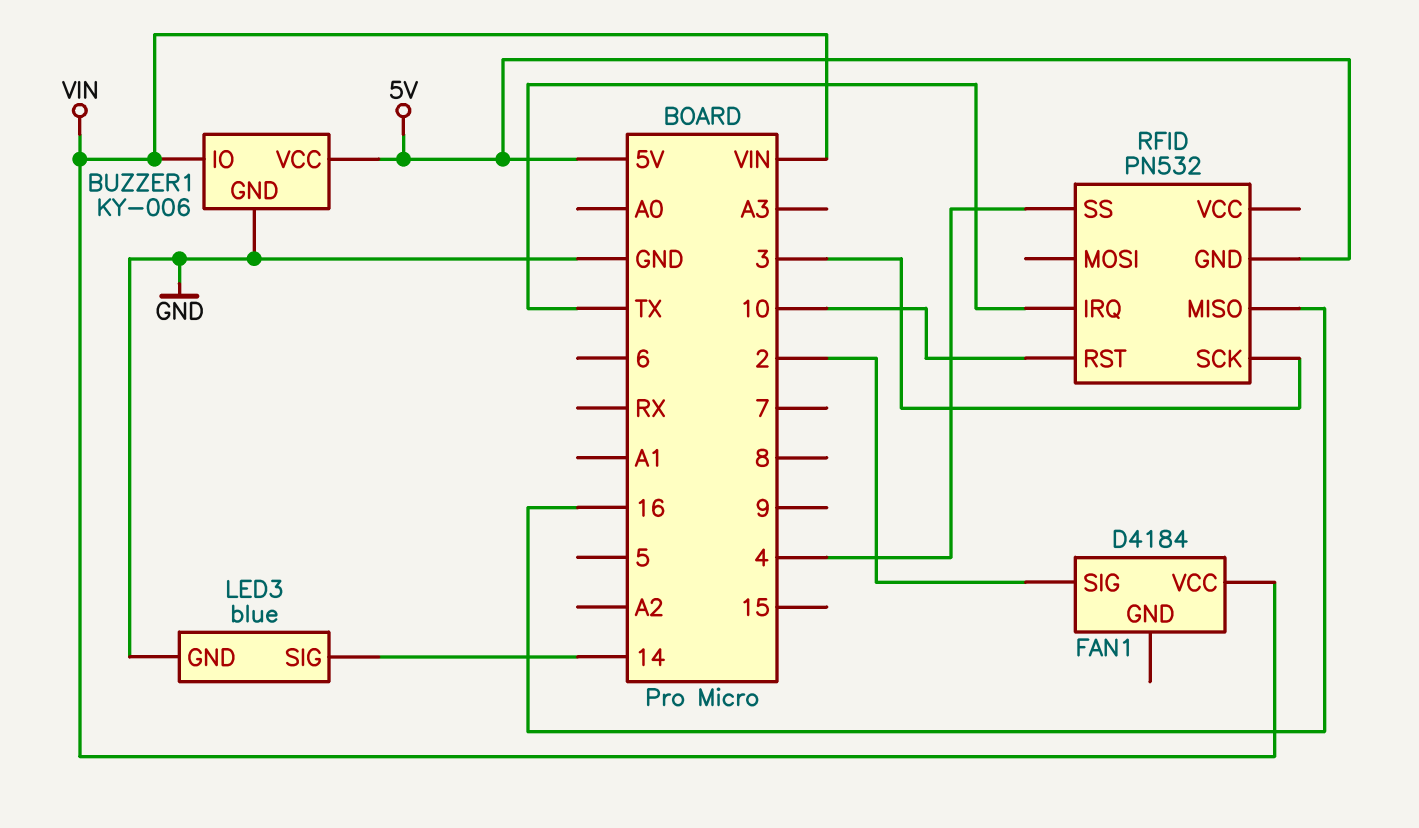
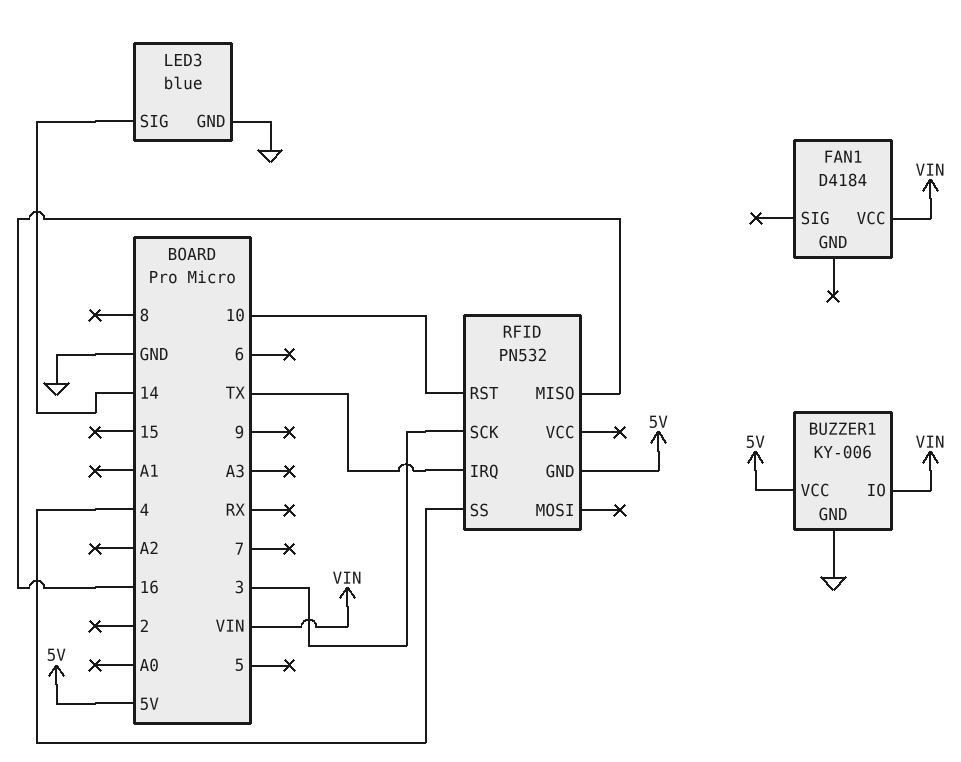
FAN1 pin SIG: 2 -> none

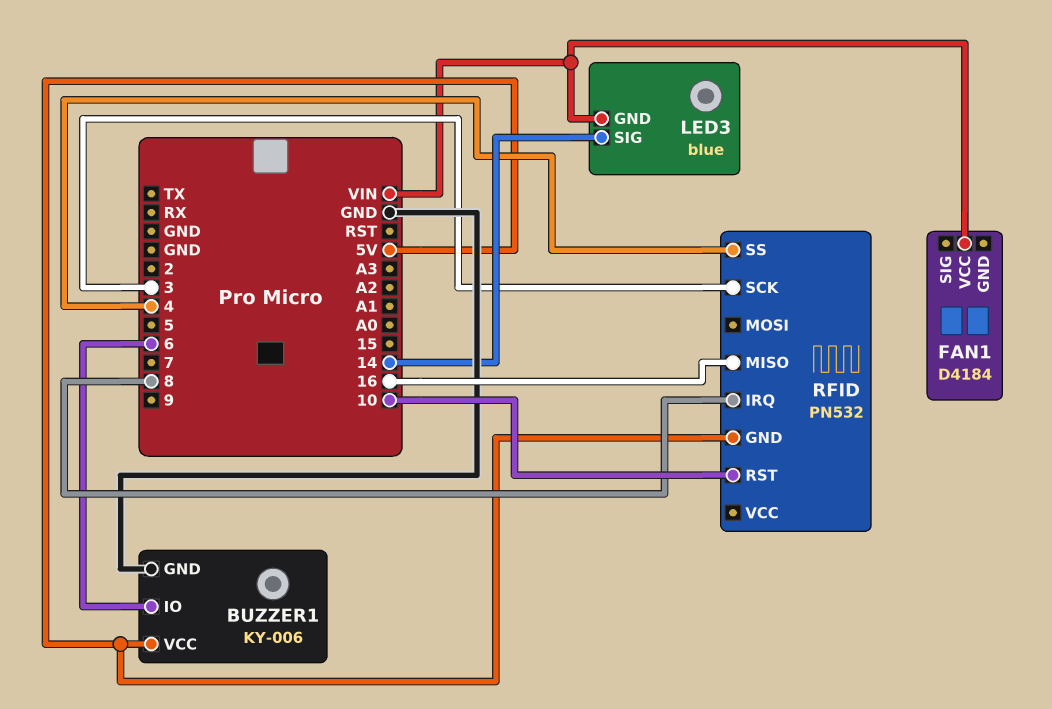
BUZZER1 pin IO: VIN -> 6
LED3 pin GND: GND -> VIN
RFID pin IRQ: TX -> 8

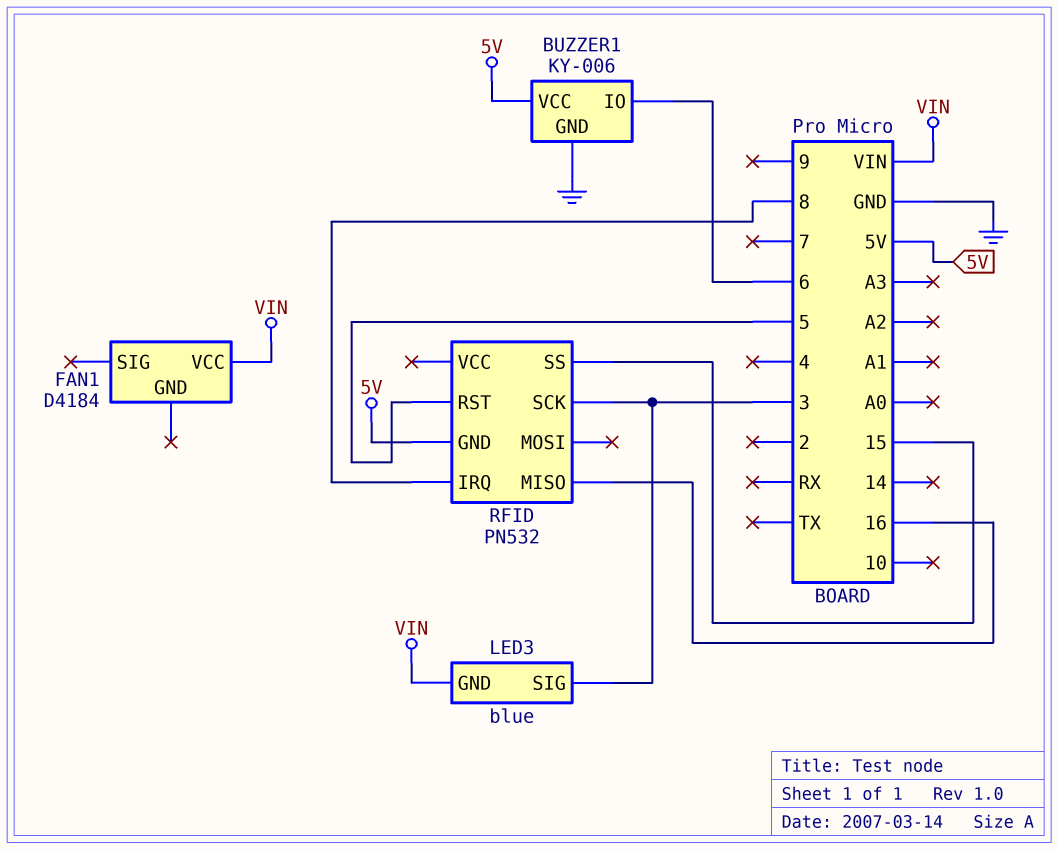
LED3 pin SIG: 14 -> 3
RFID pin RST: 10 -> 5
RFID pin SS: 4 -> 15

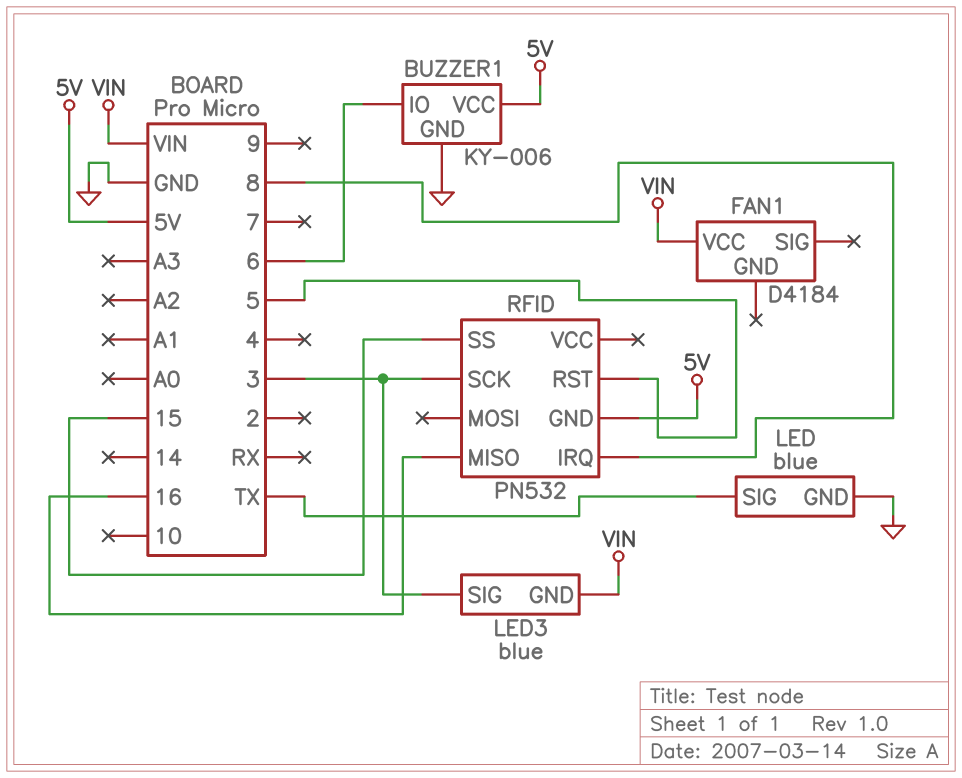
LED: none -> blue
LED pin GND: none -> GND
LED pin SIG: none -> TX

